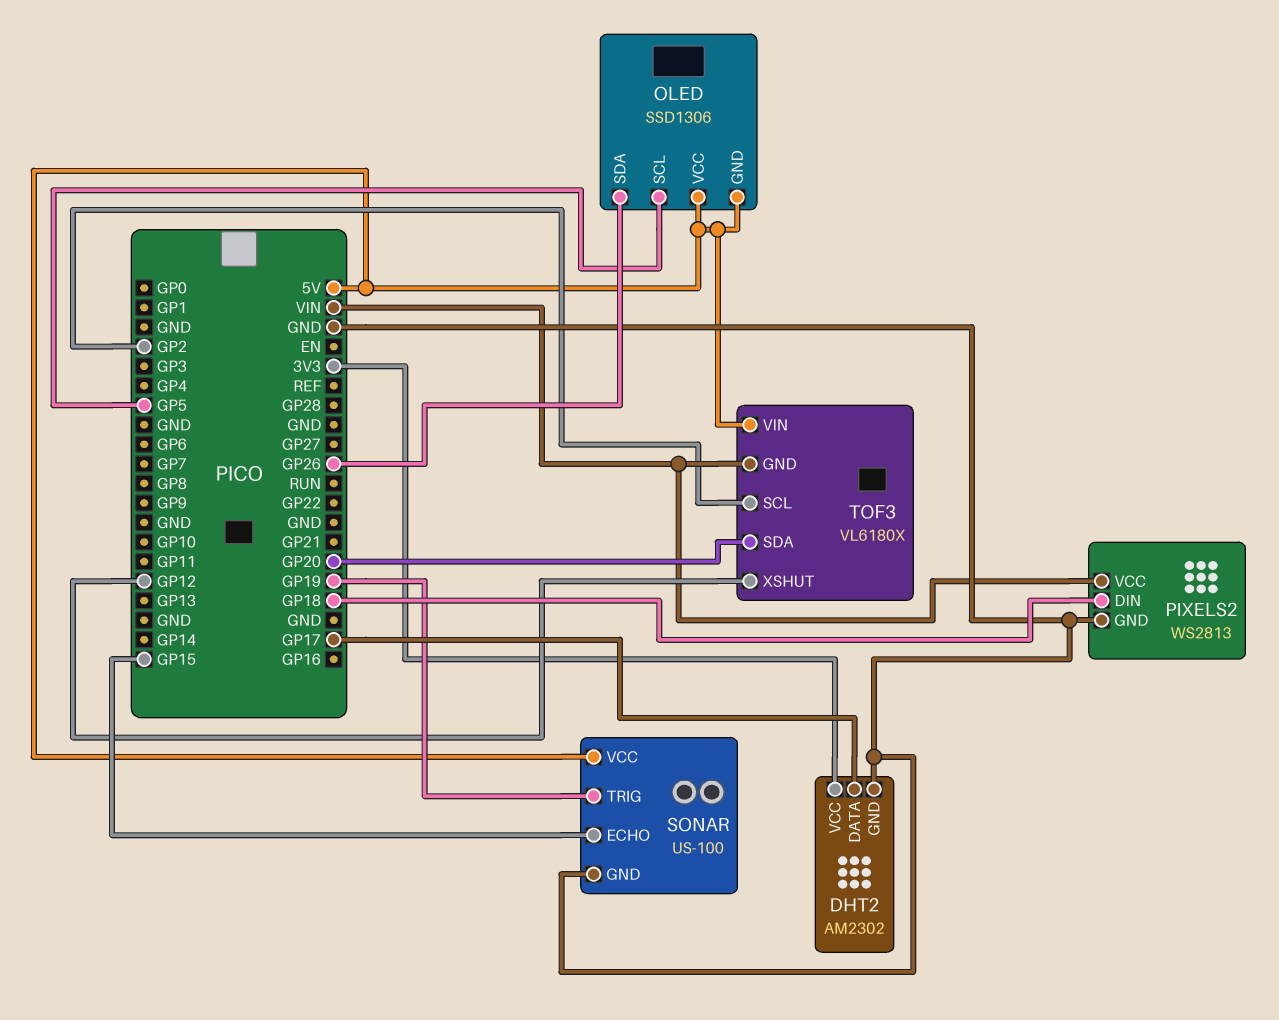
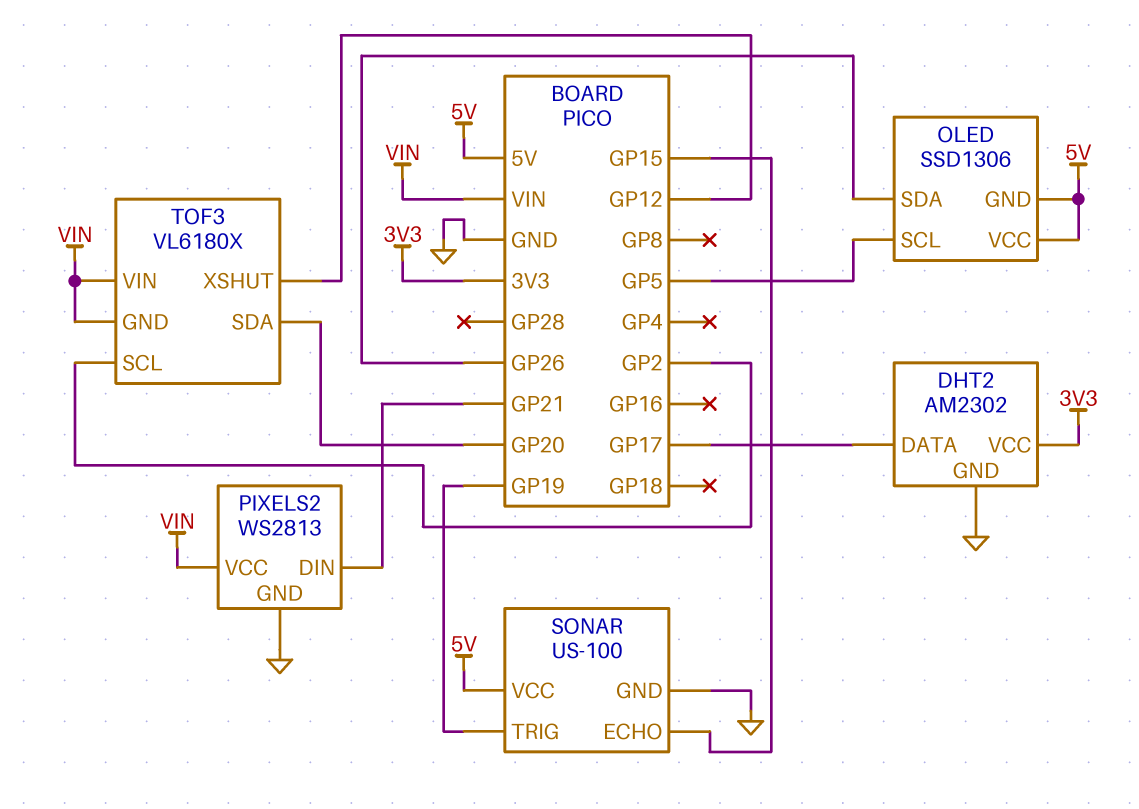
PIXELS2 pin DIN: GP18 -> GP21
TOF3 pin VIN: 5V -> VIN

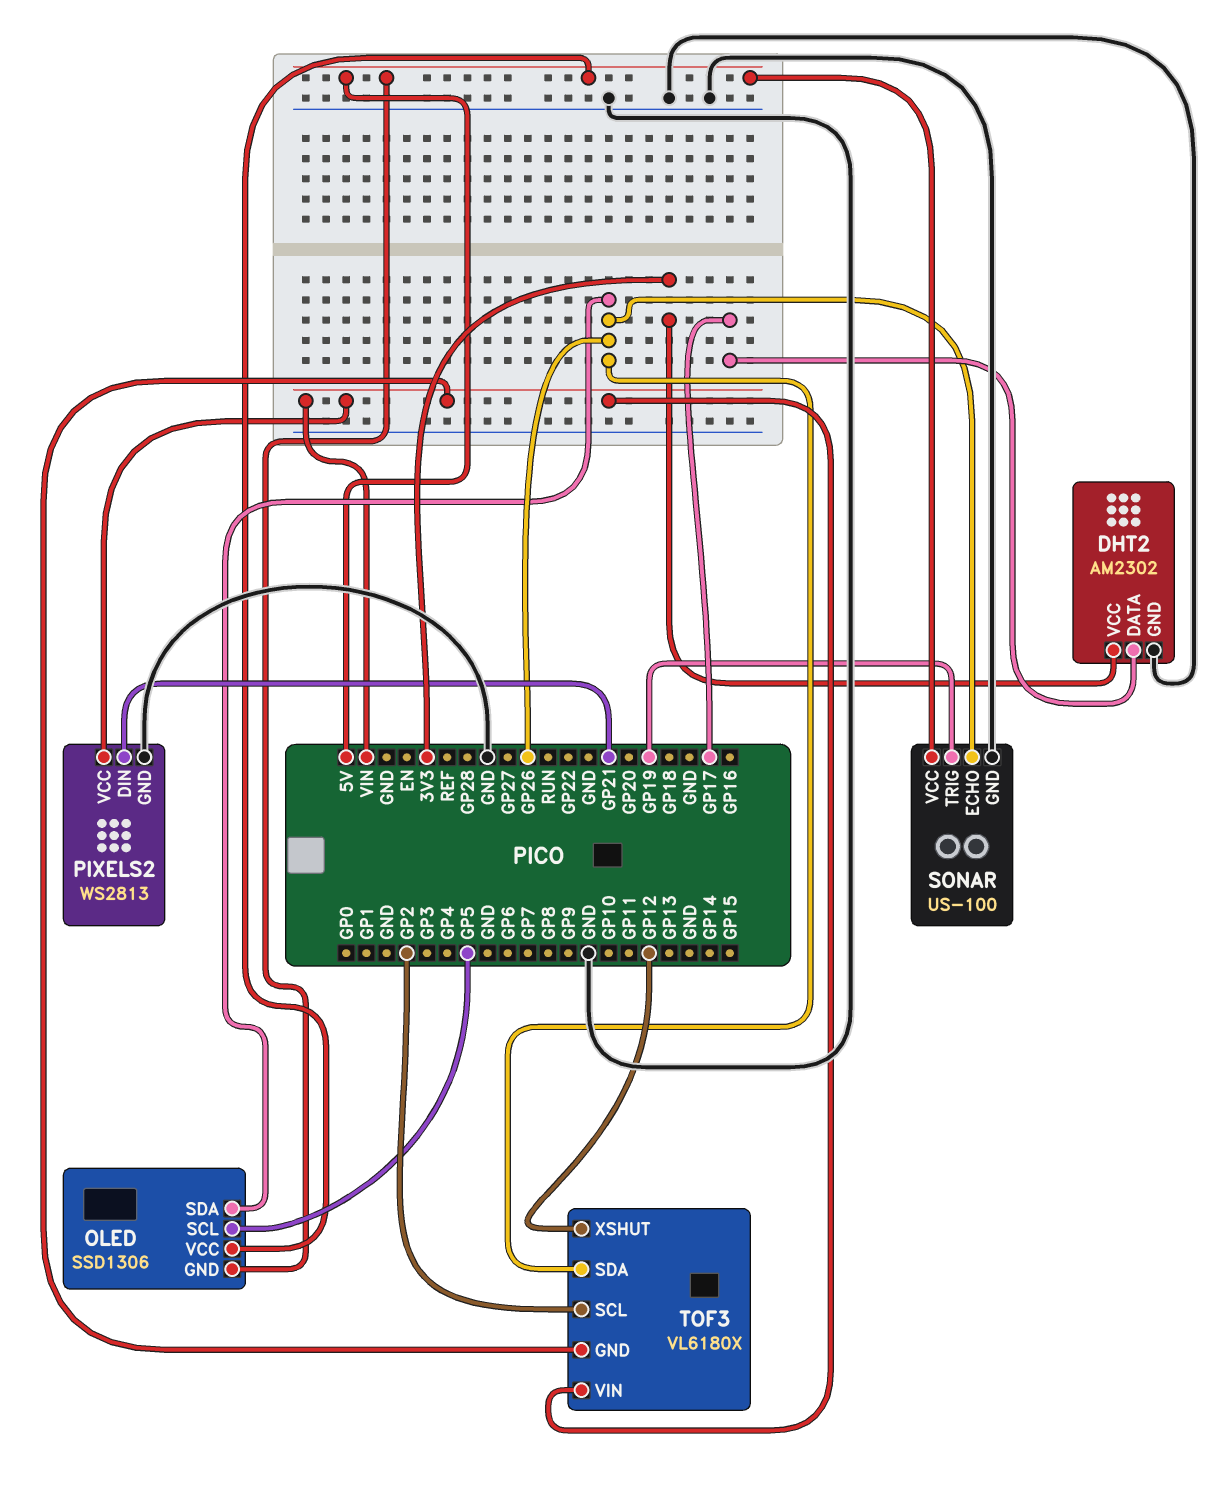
SONAR pin ECHO: GP15 -> GP26
TOF3 pin SDA: GP20 -> GP26

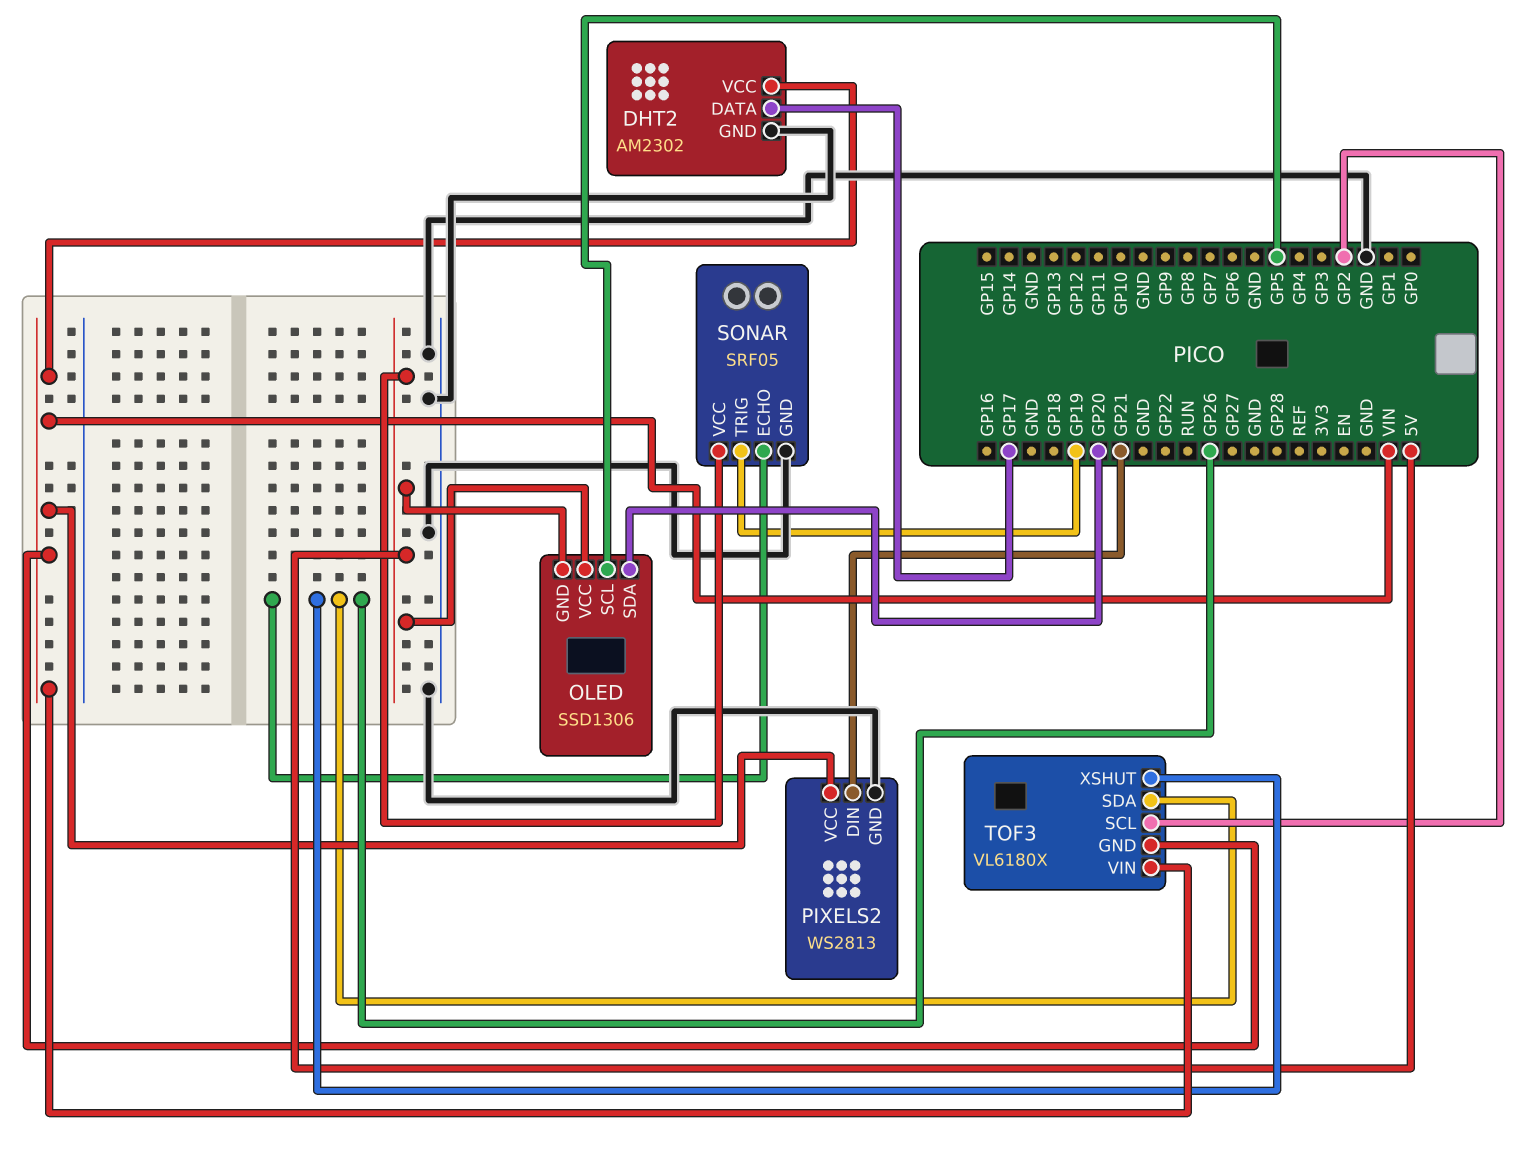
DHT2 pin VCC: 3V3 -> VIN
OLED pin SDA: GP26 -> GP20
SONAR: US-100 -> SRF05
TOF3 pin XSHUT: GP12 -> GP26

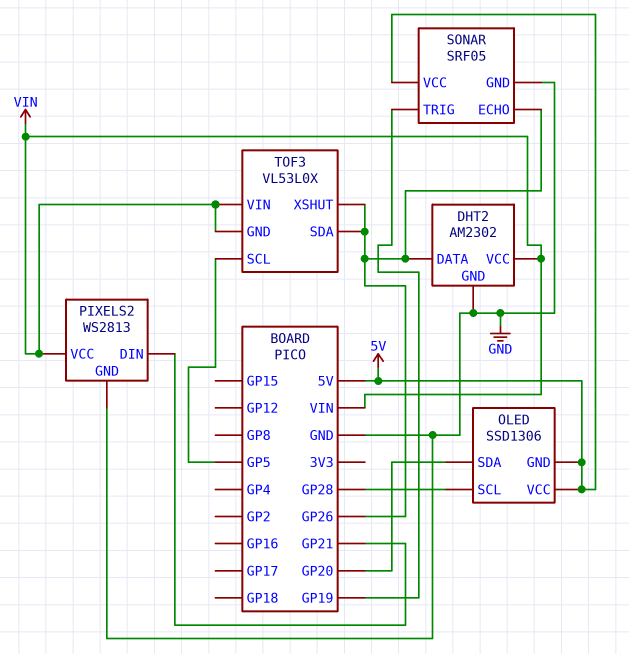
DHT2 pin DATA: GP17 -> GP26
OLED pin SCL: GP5 -> GP28
TOF3: VL6180X -> VL53L0X
TOF3 pin SCL: GP2 -> GP5

